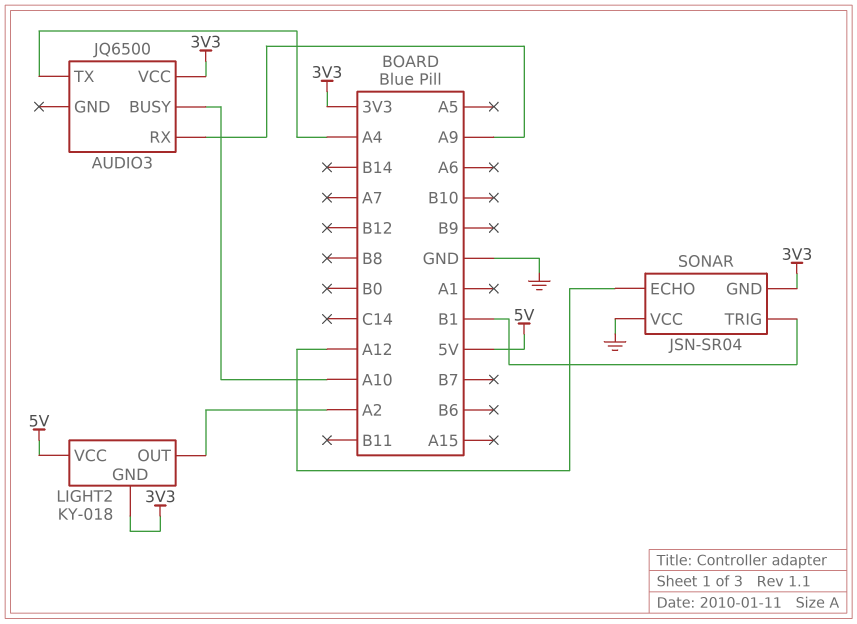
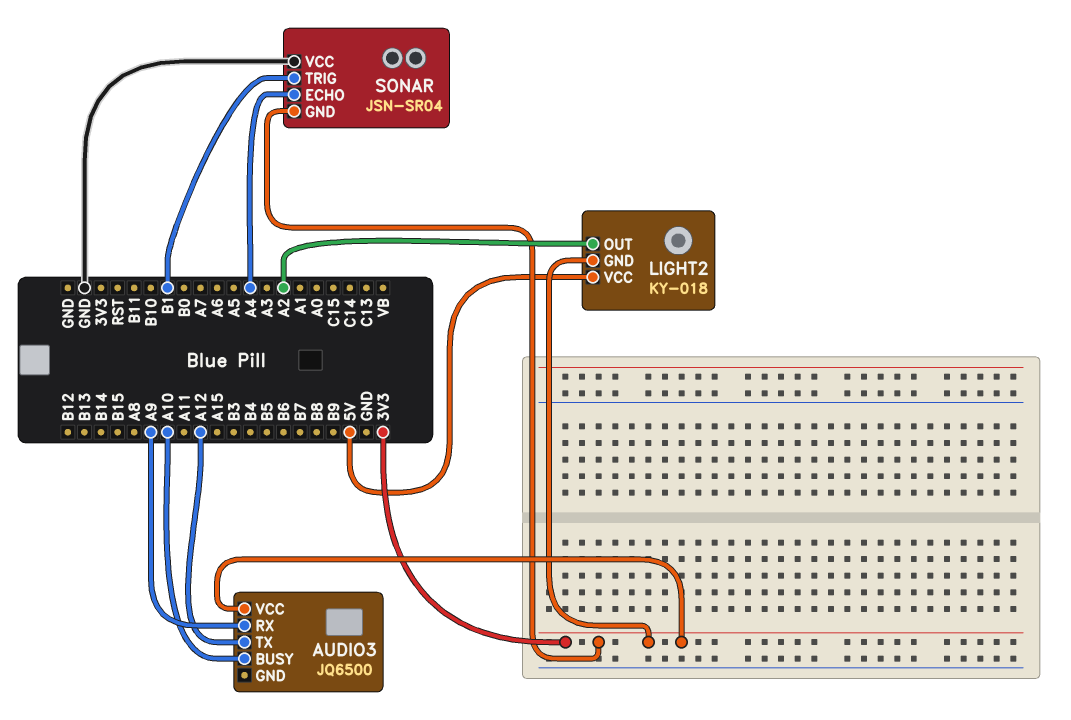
AUDIO3 pin TX: A4 -> A12
SONAR pin ECHO: A12 -> A4

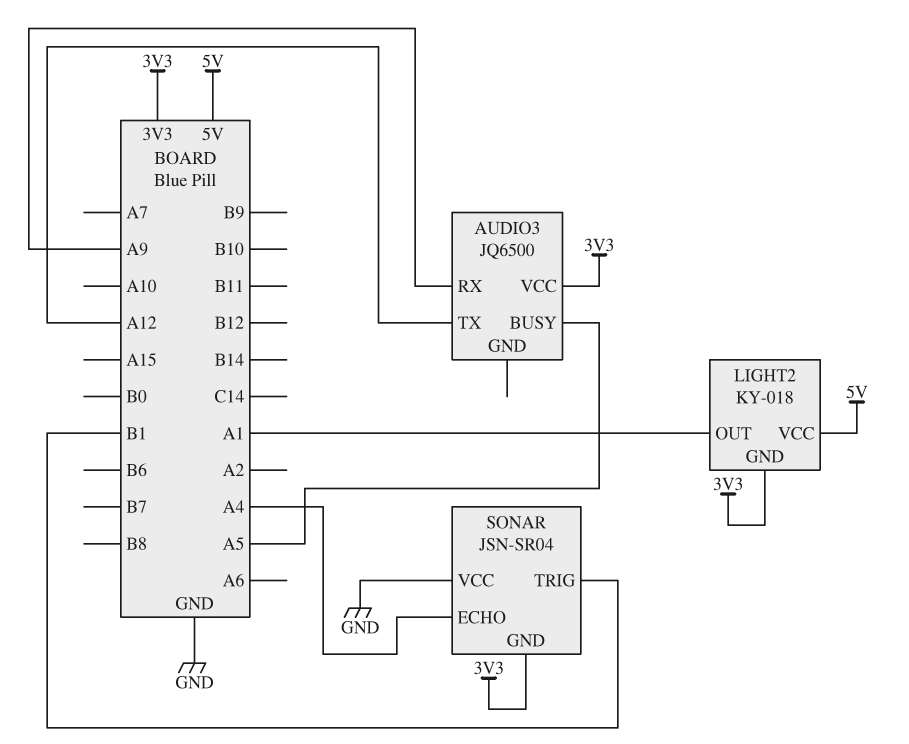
AUDIO3 pin BUSY: A10 -> A5
LIGHT2 pin OUT: A2 -> A1

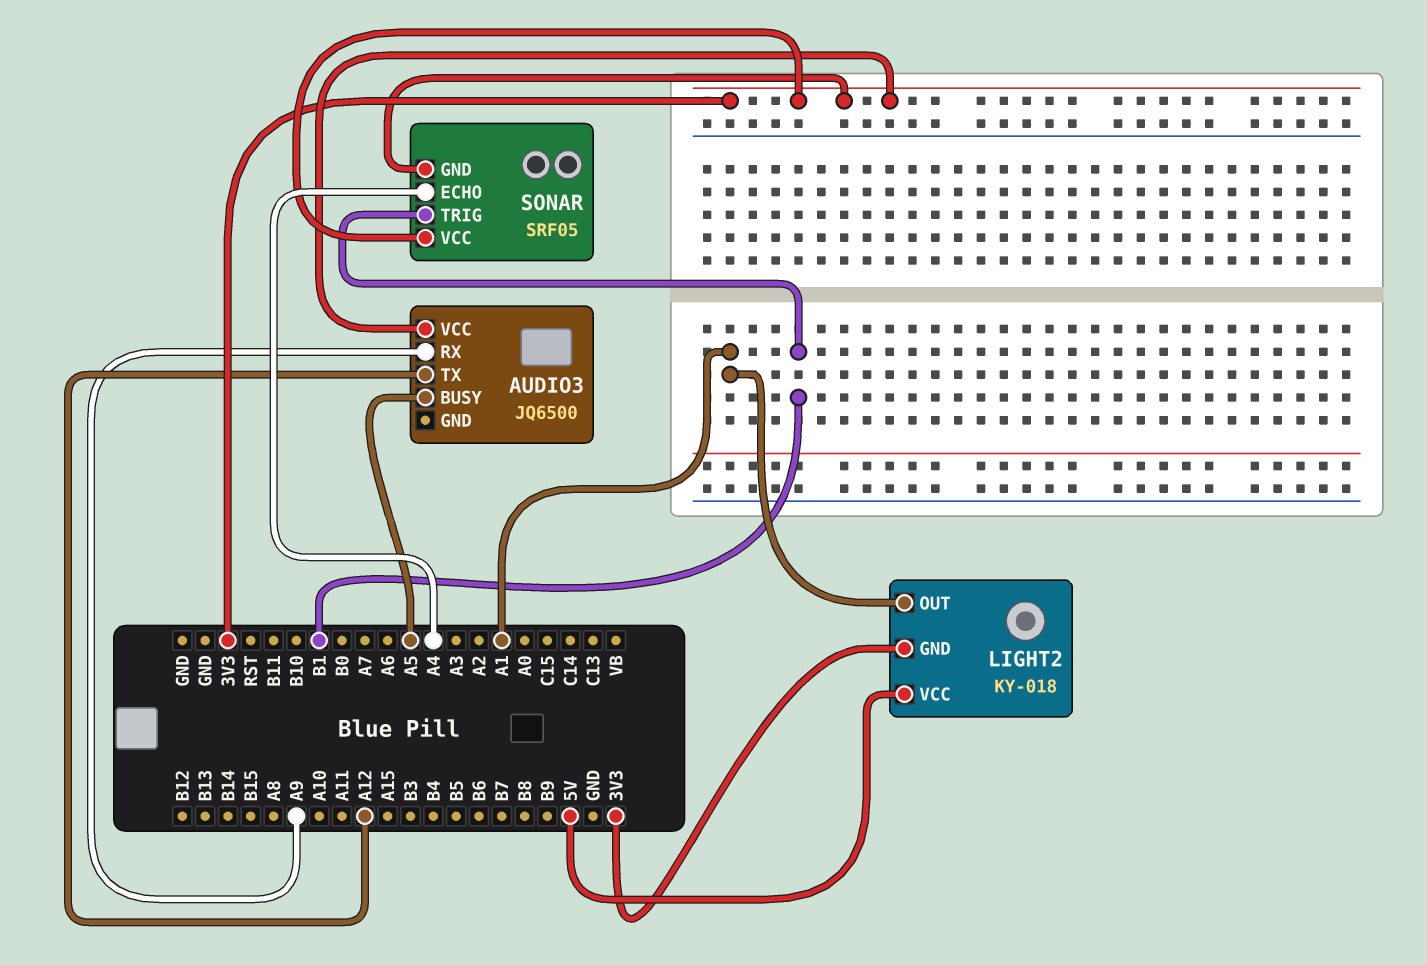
SONAR: JSN-SR04 -> SRF05
SONAR pin VCC: GND -> 3V3

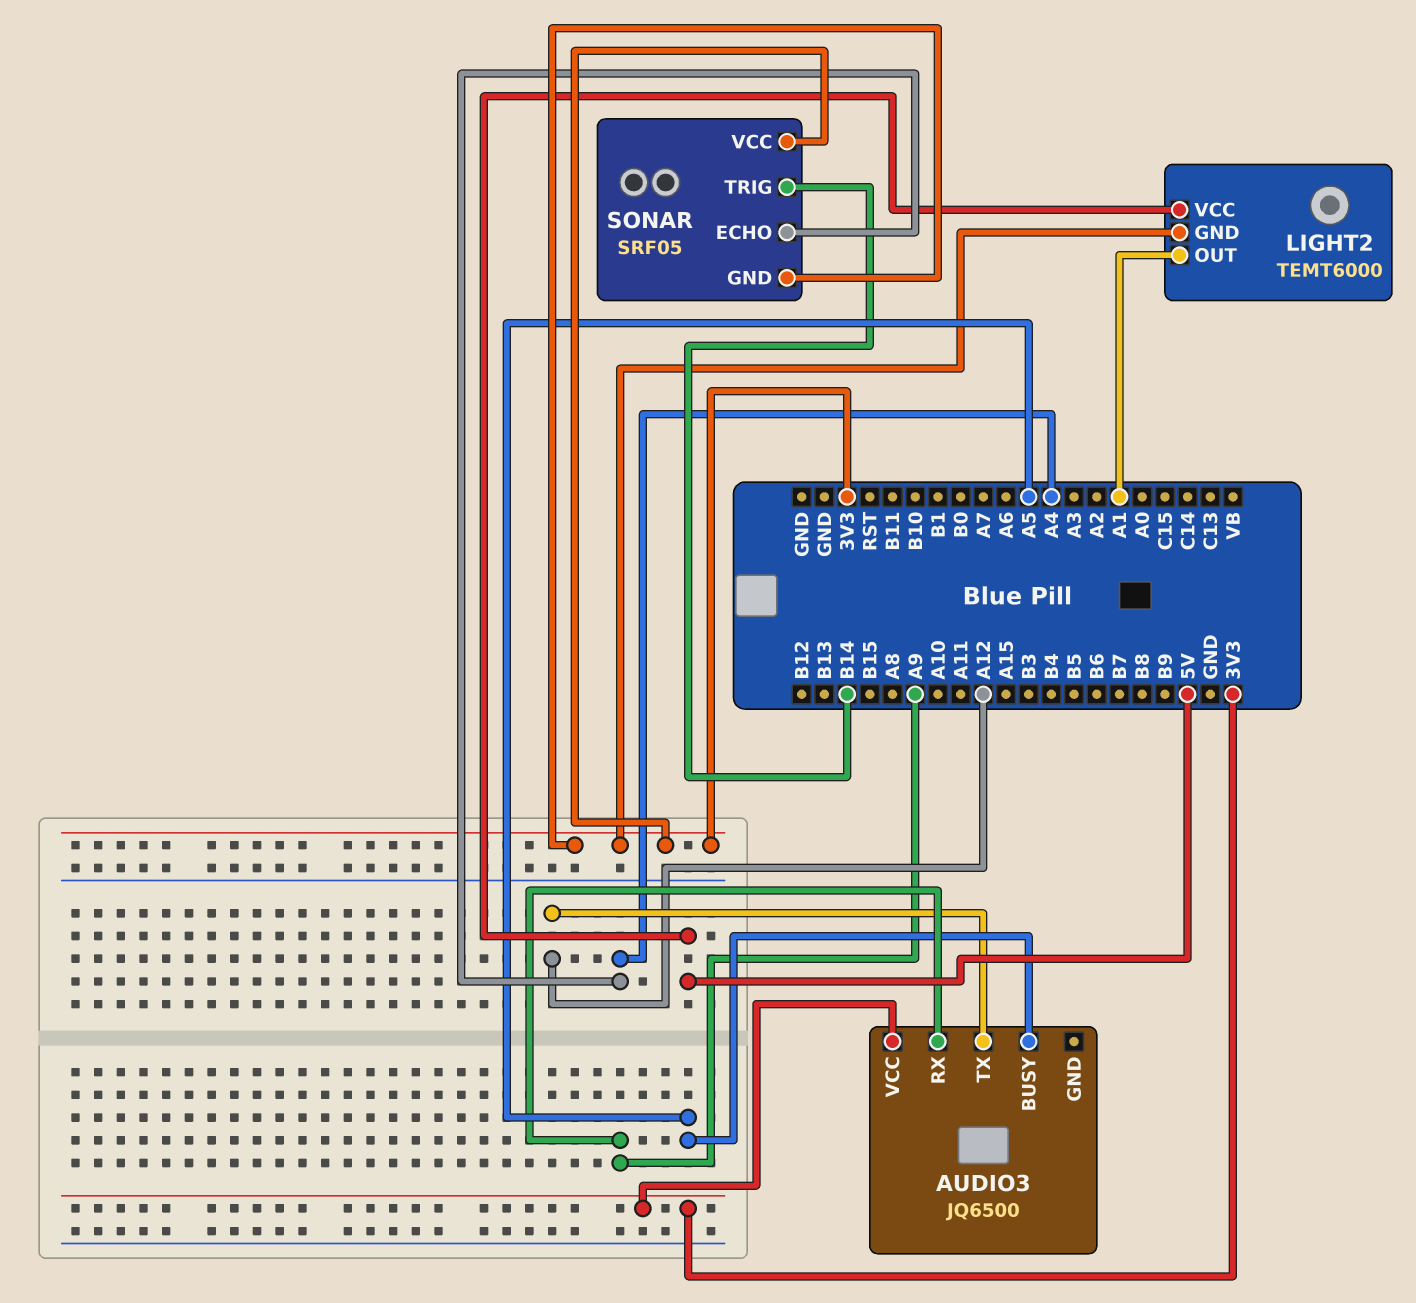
LIGHT2: KY-018 -> TEMT6000
SONAR pin TRIG: B1 -> B14

